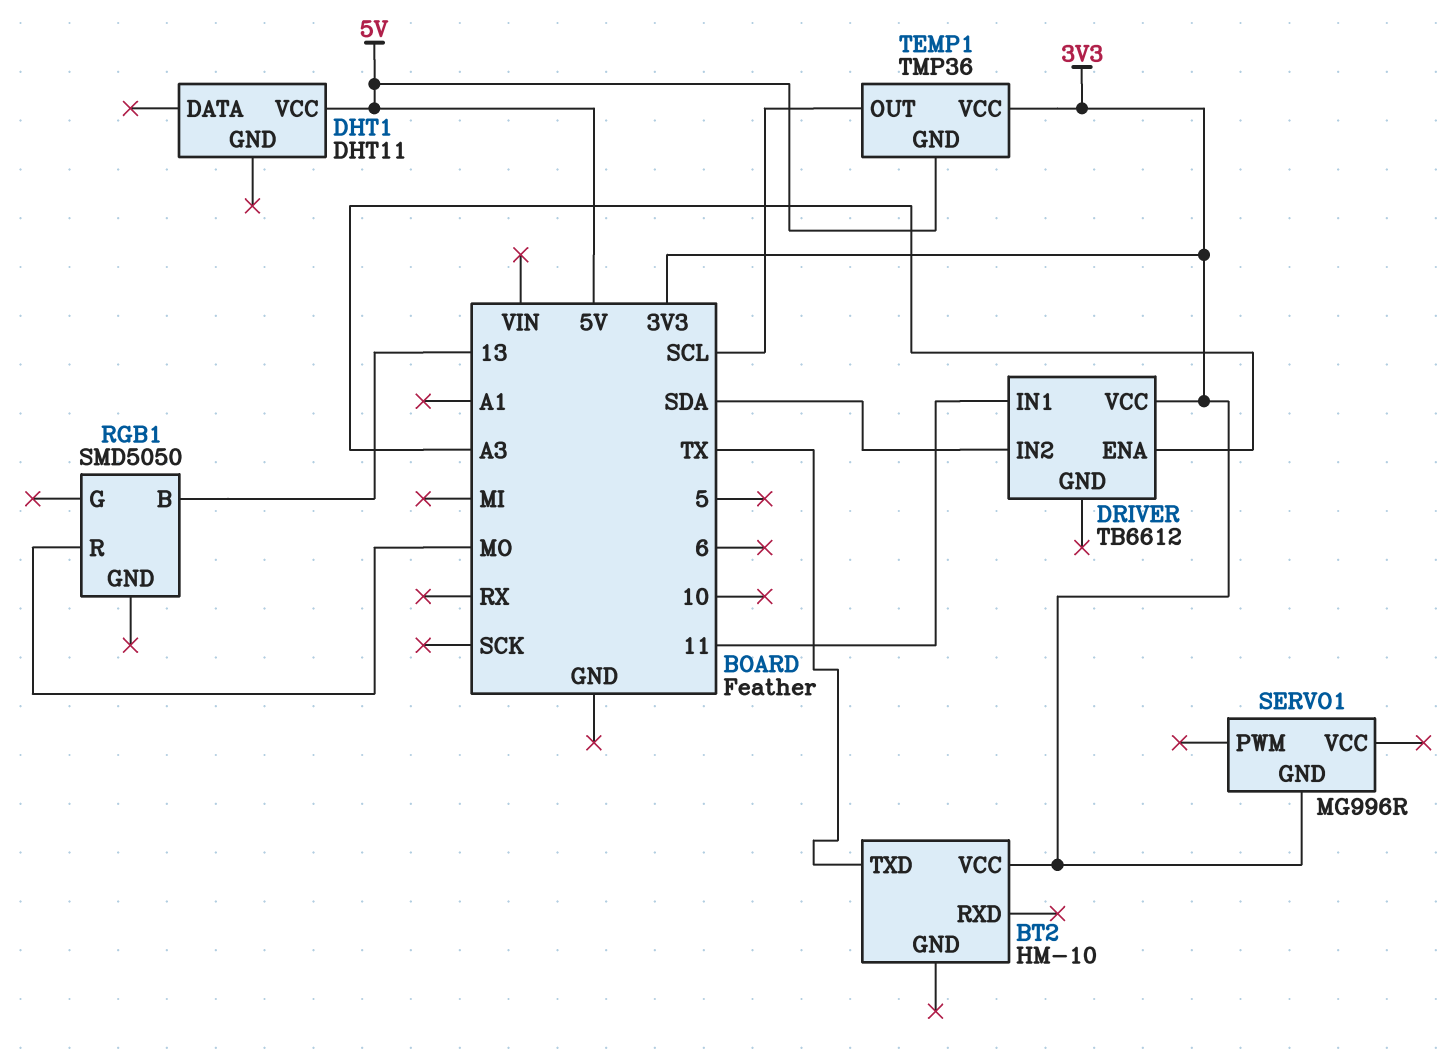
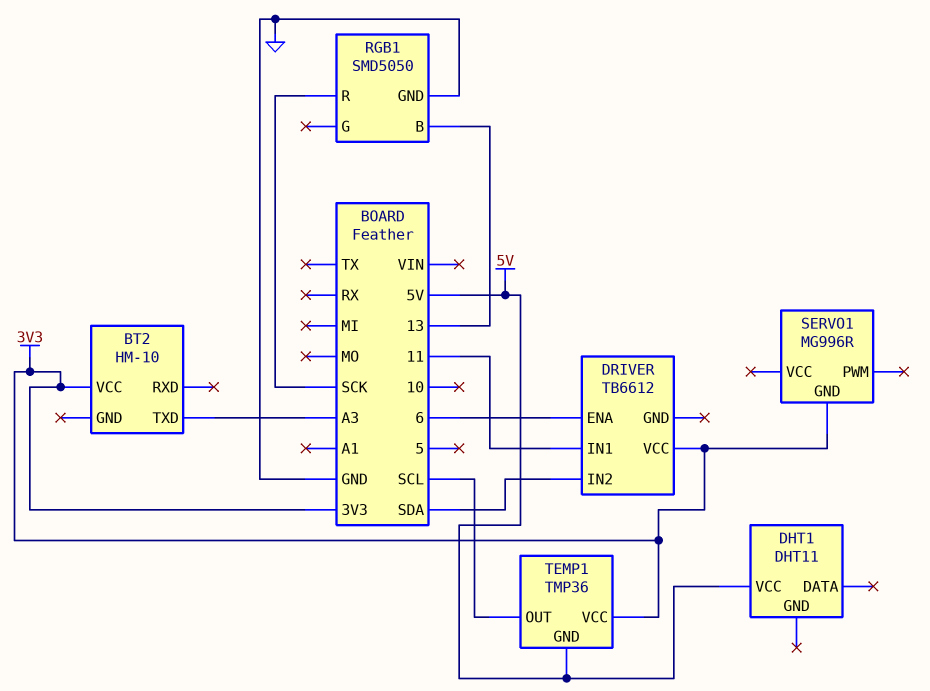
BT2 pin TXD: TX -> A3
DRIVER pin ENA: A3 -> 6
RGB1 pin GND: none -> GND
RGB1 pin R: MO -> SCK

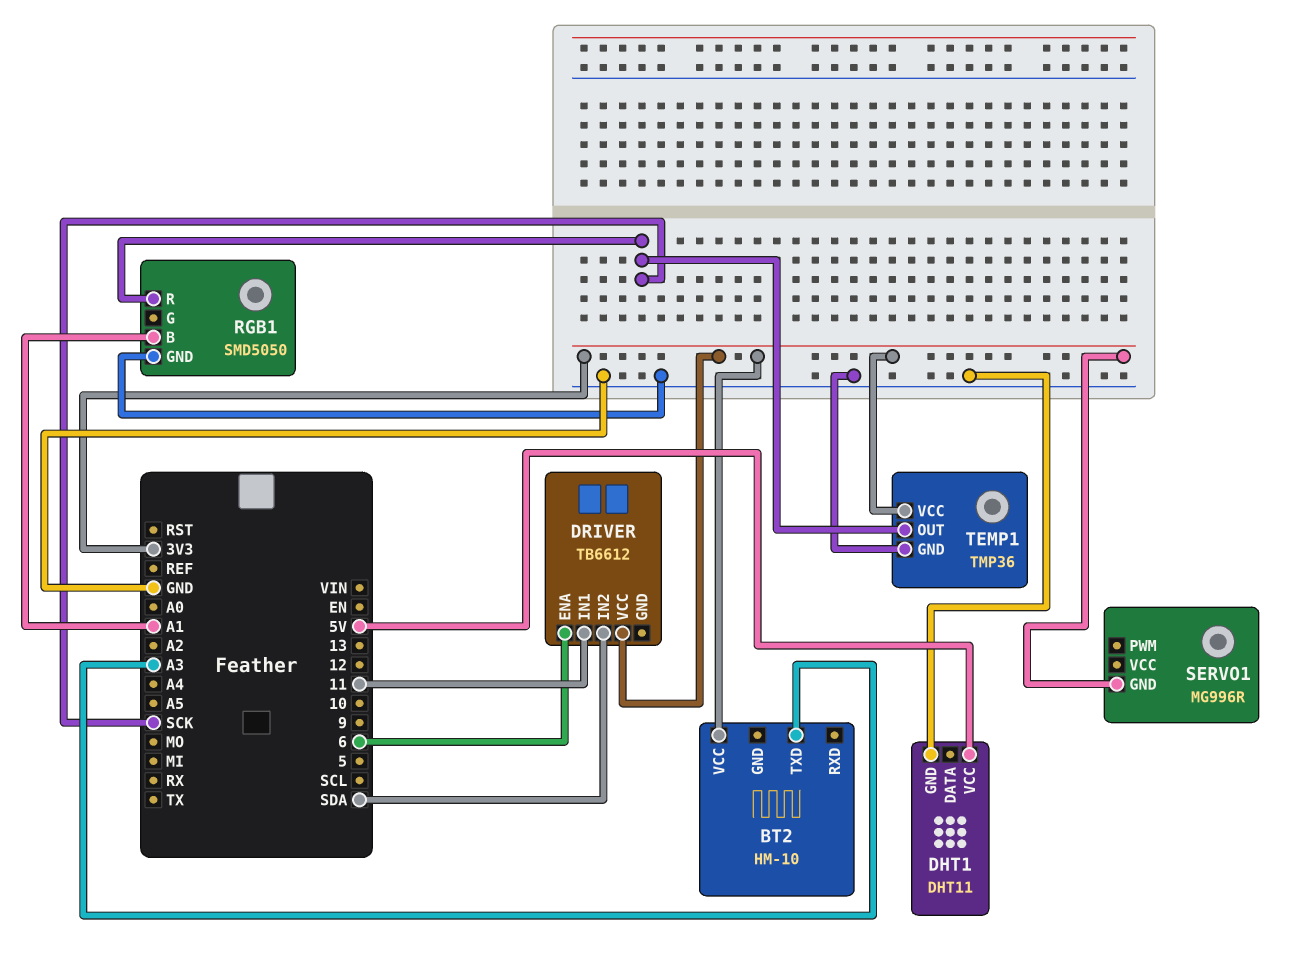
DHT1 pin GND: none -> GND
RGB1 pin B: 13 -> A1
TEMP1 pin GND: 5V -> GND
TEMP1 pin OUT: SCL -> SCK

